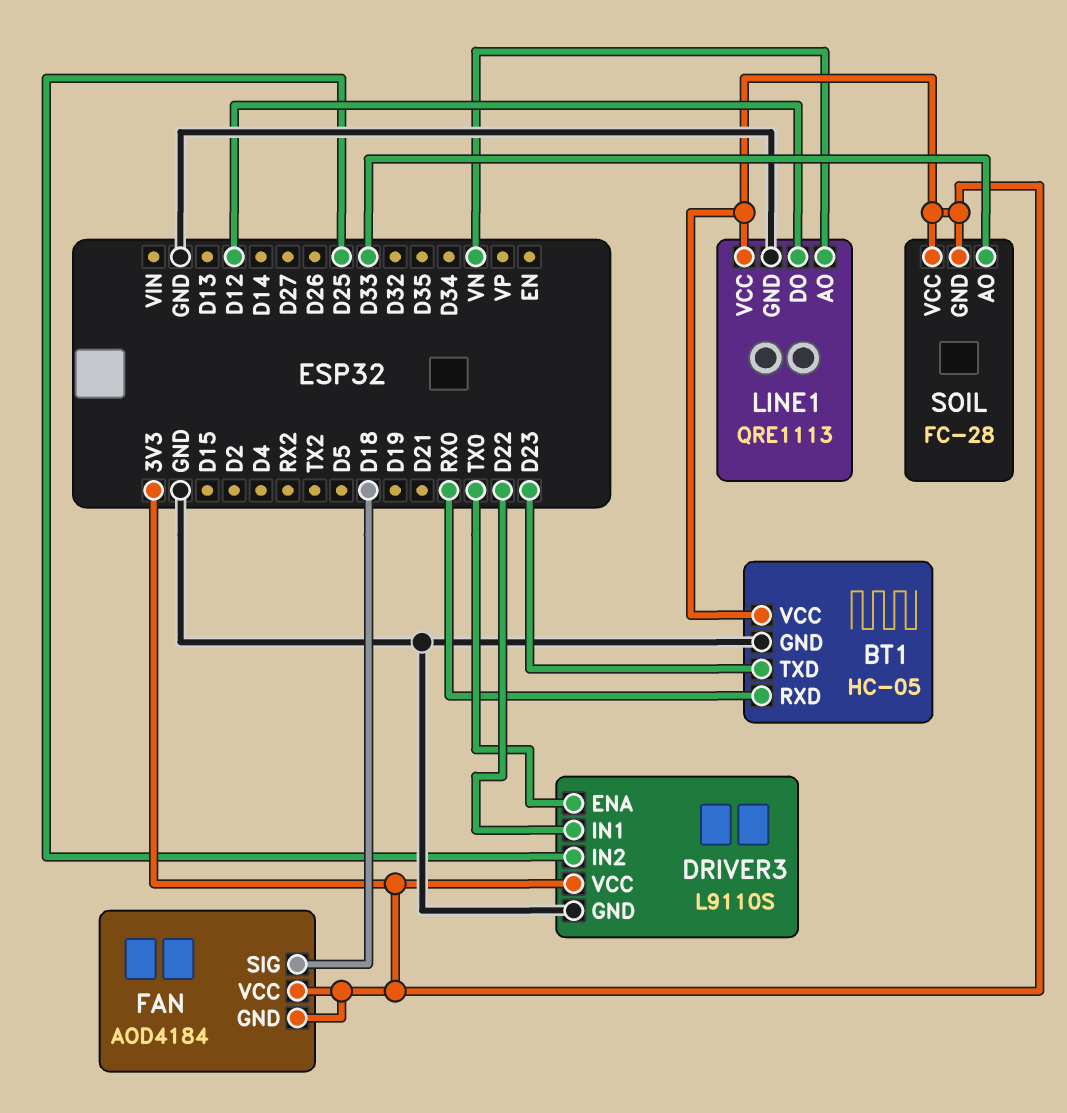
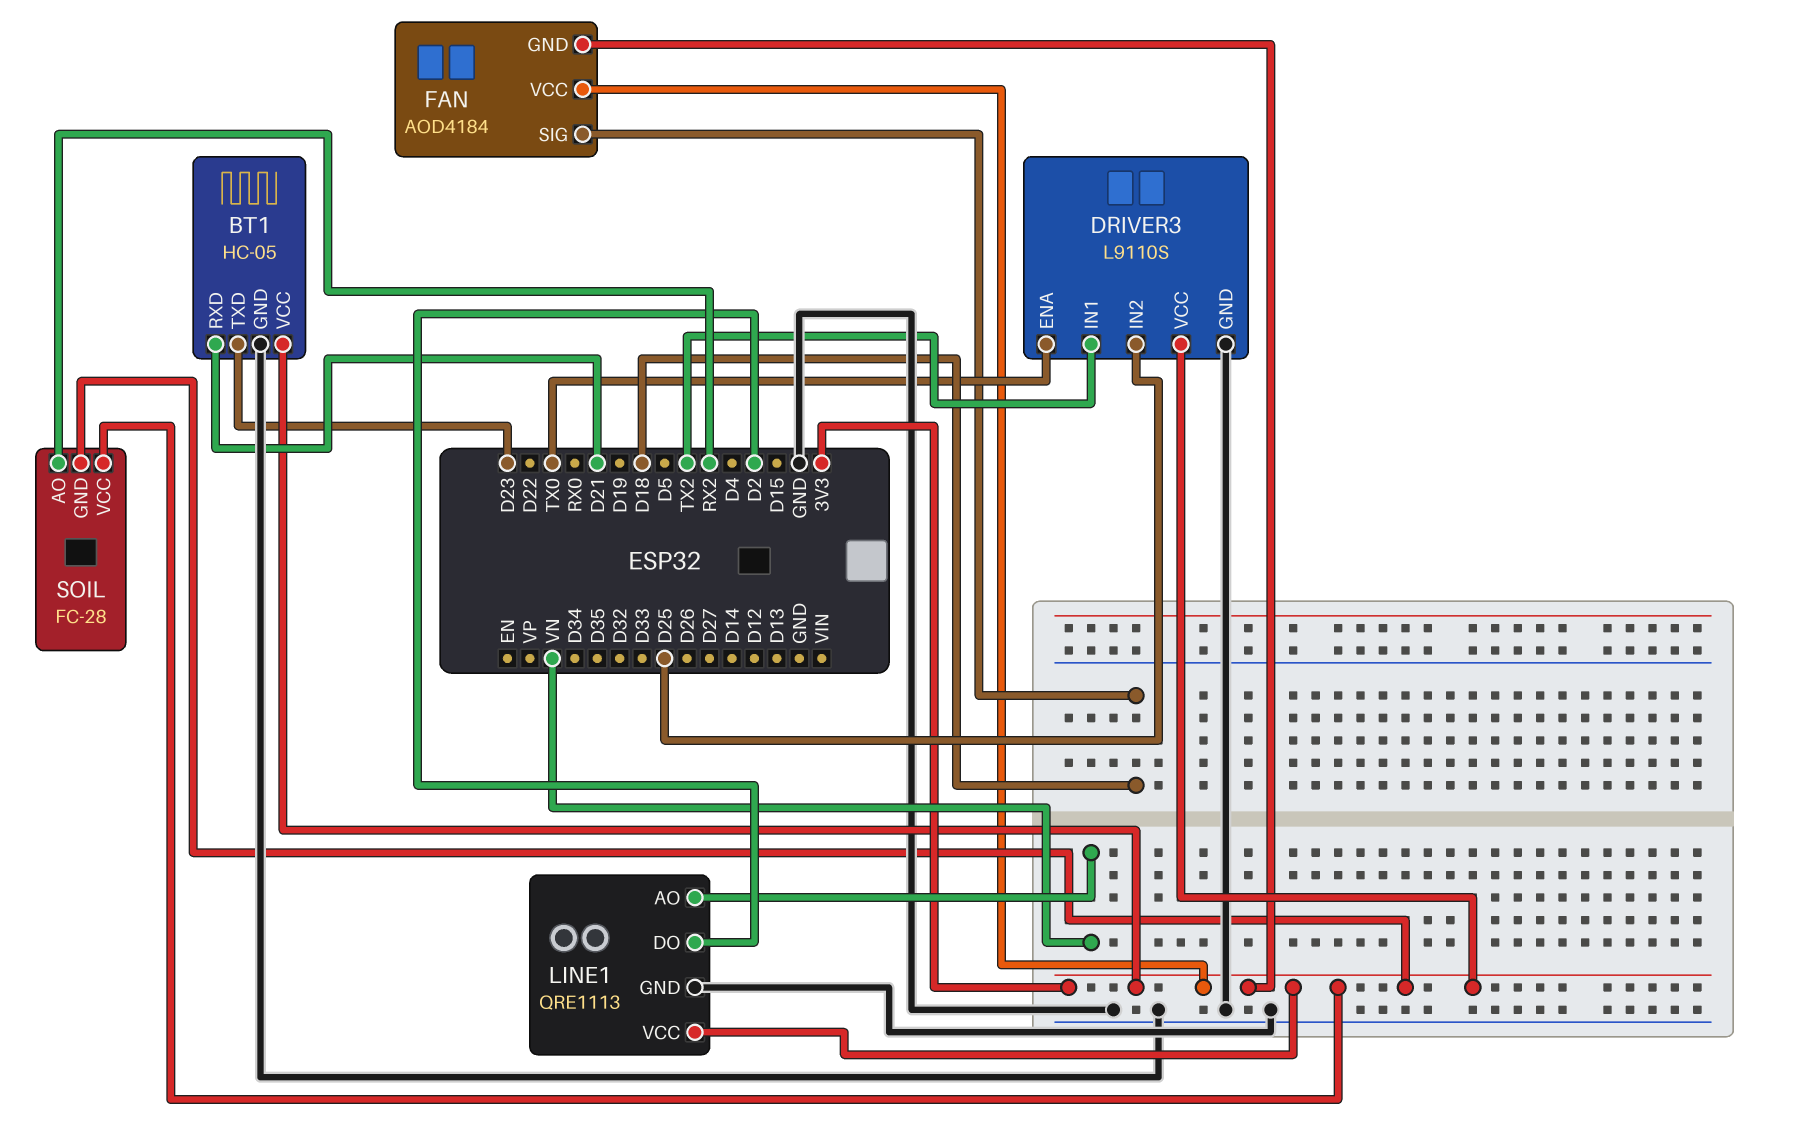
BT1 pin RXD: RX0 -> D21
DRIVER3 pin IN1: D22 -> TX2
LINE1 pin DO: D12 -> D2
SOIL pin AO: D33 -> RX2

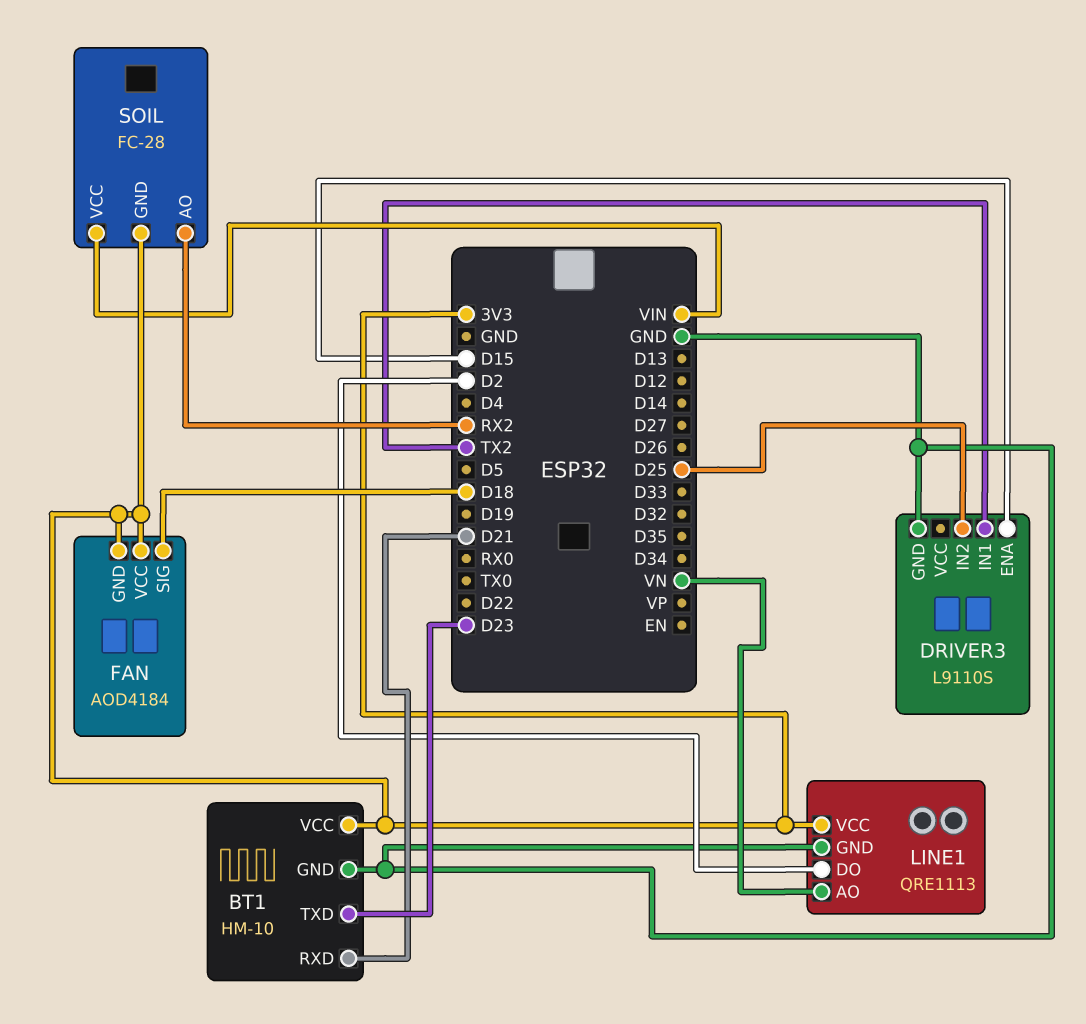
BT1: HC-05 -> HM-10
DRIVER3 pin ENA: TX0 -> D15
DRIVER3 pin VCC: 3V3 -> none
SOIL pin VCC: 3V3 -> VIN

